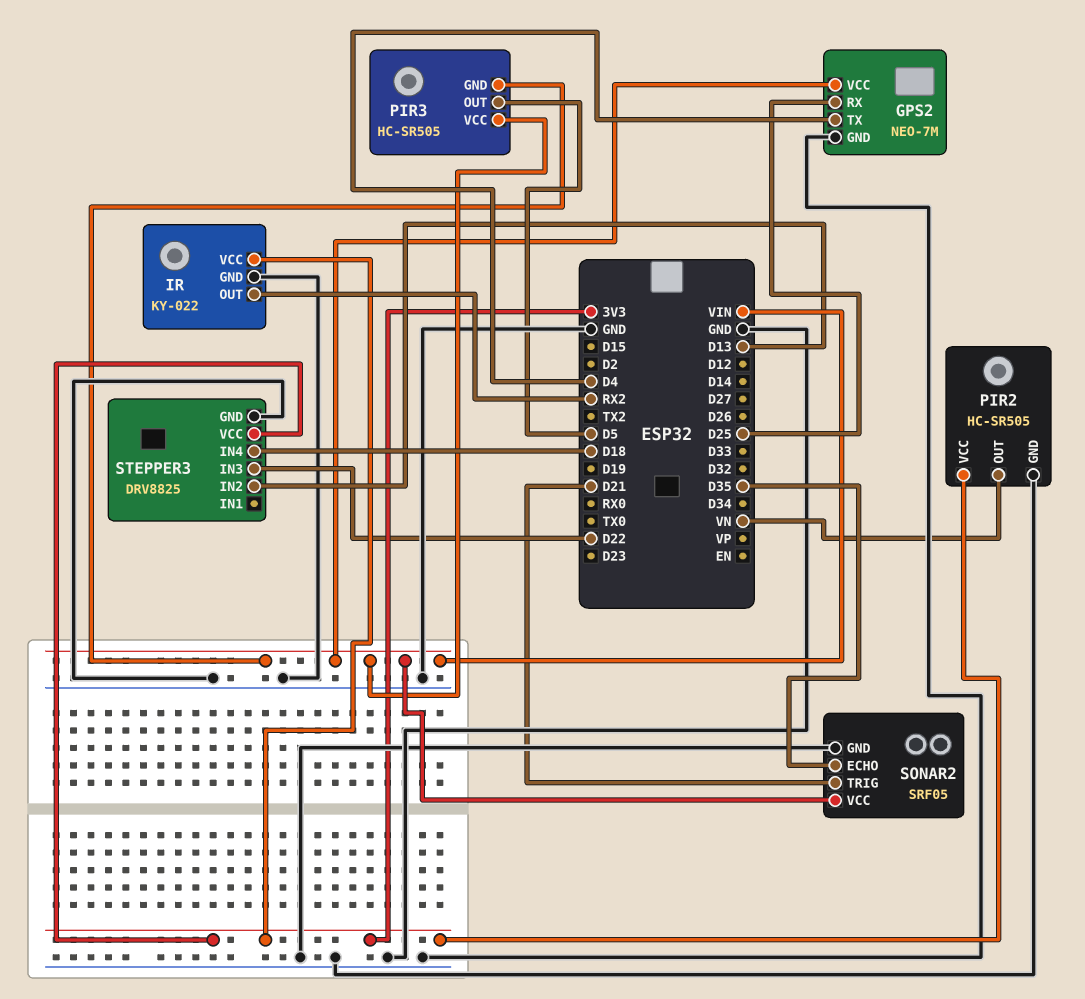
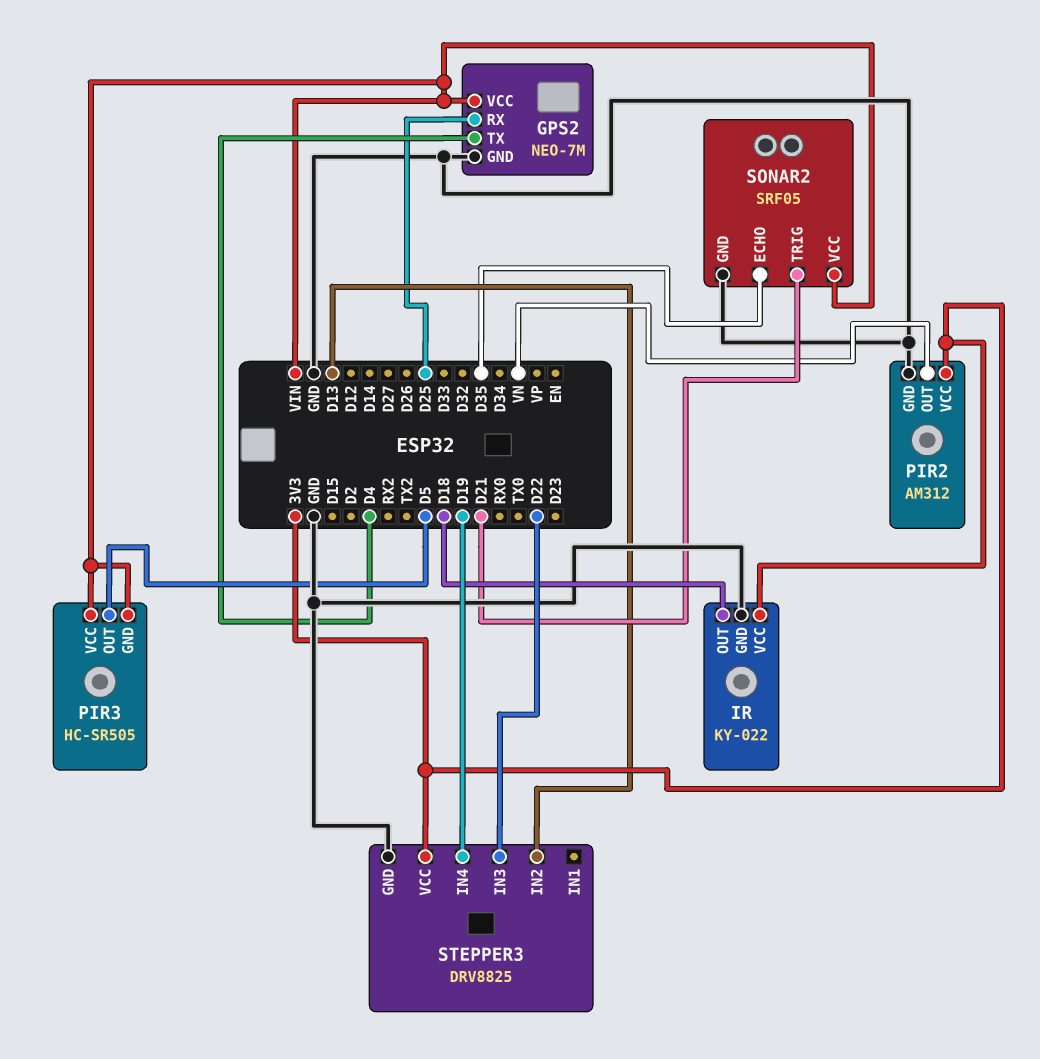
IR pin OUT: RX2 -> D18
PIR2: HC-SR505 -> AM312
STEPPER3 pin IN4: D18 -> D19

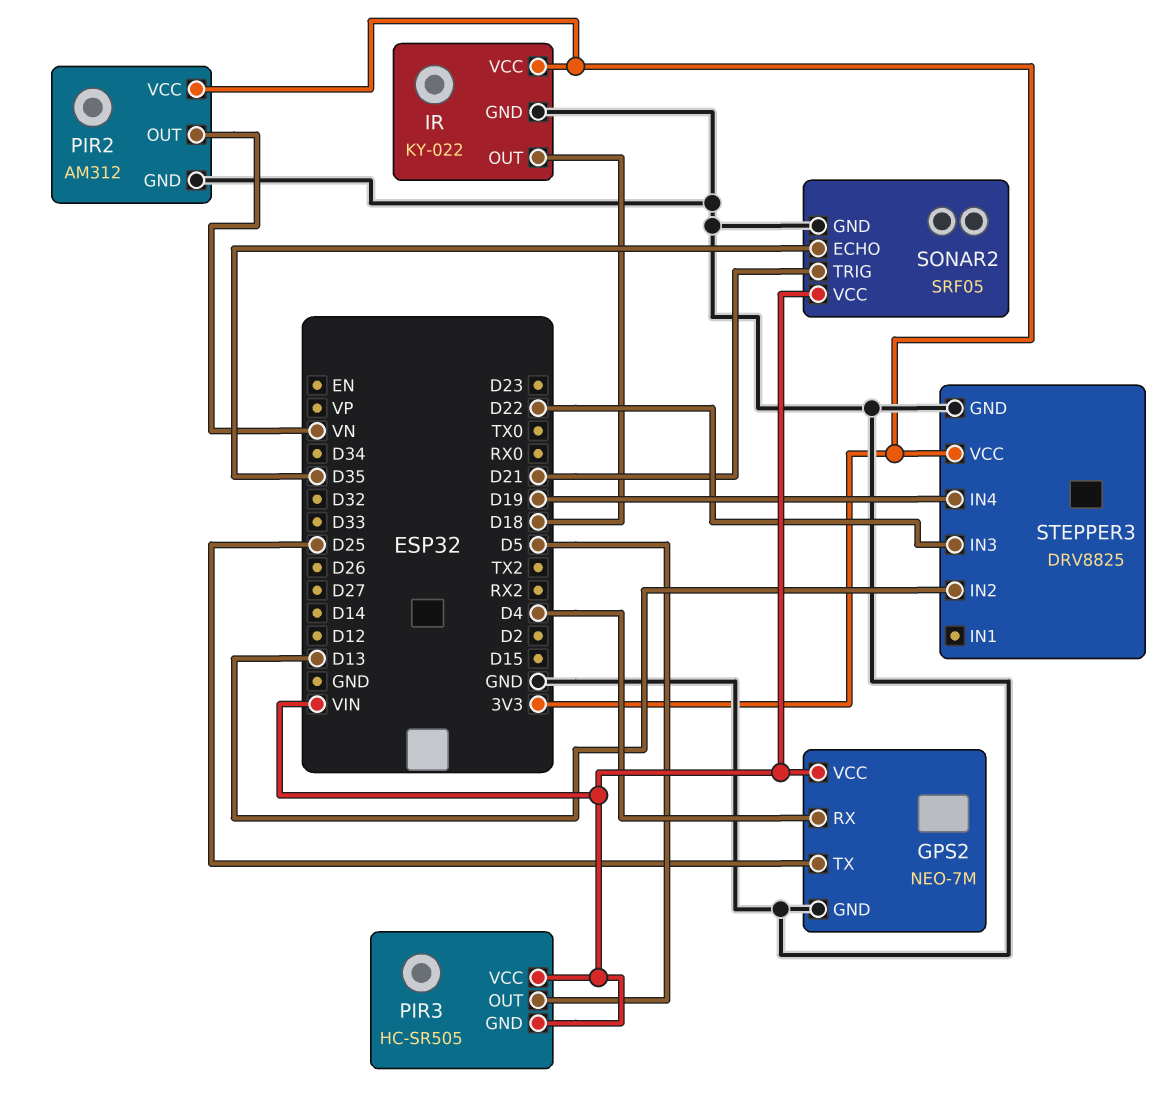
GPS2 pin RX: D25 -> D4
GPS2 pin TX: D4 -> D25

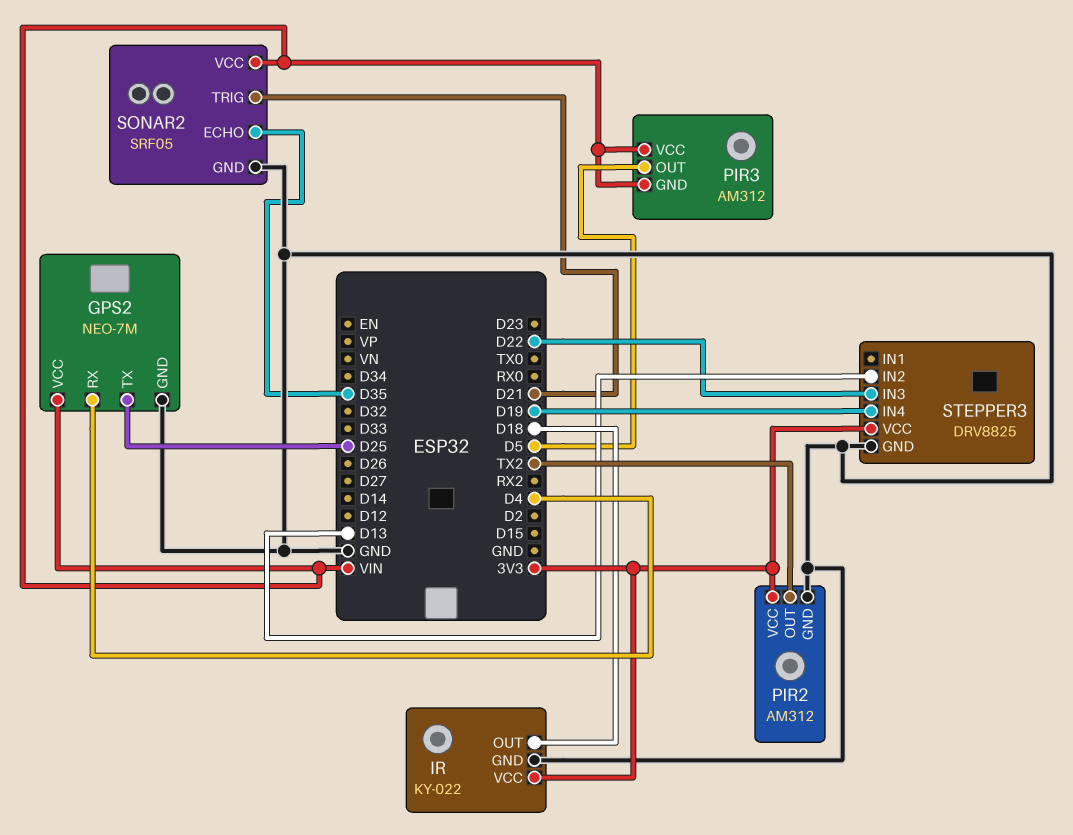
PIR2 pin OUT: VN -> TX2
PIR3: HC-SR505 -> AM312

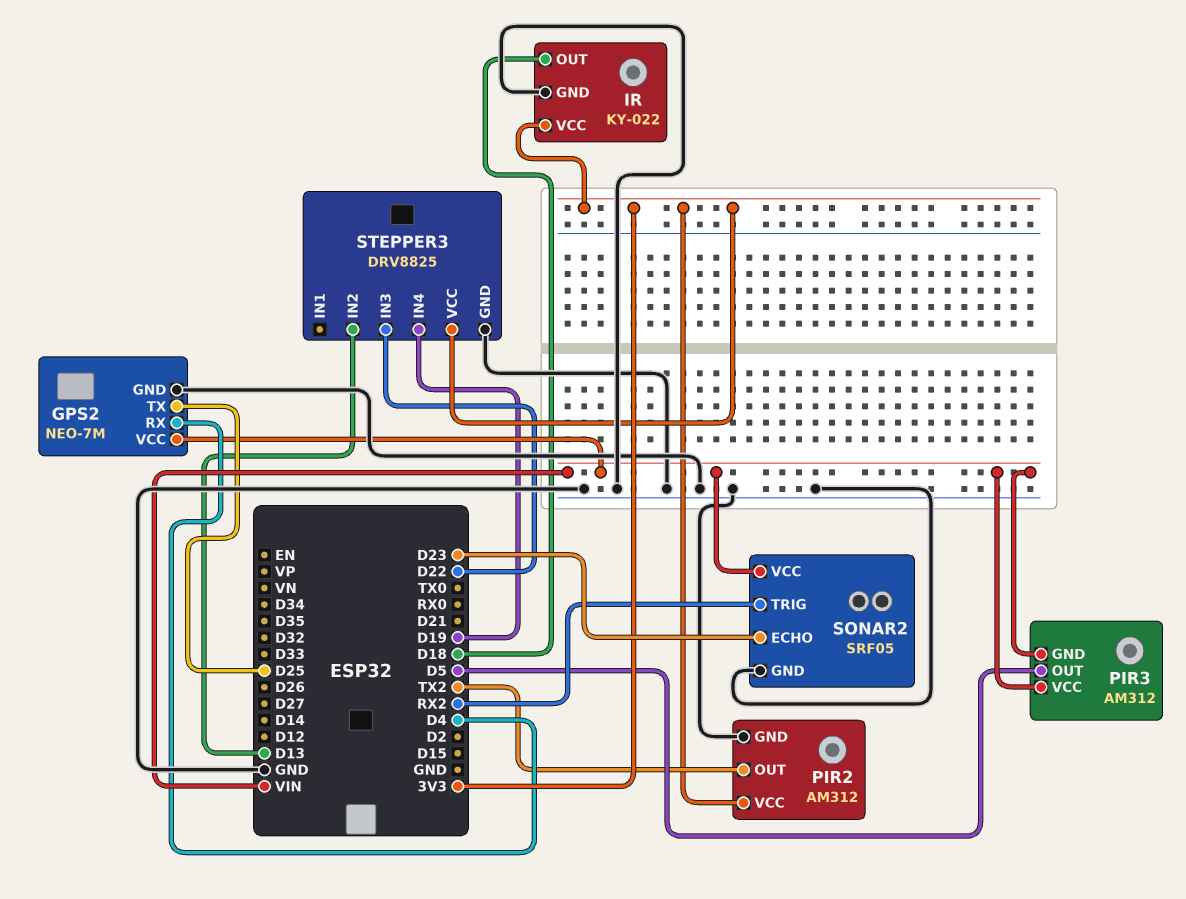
SONAR2 pin ECHO: D35 -> D23
SONAR2 pin TRIG: D21 -> RX2

